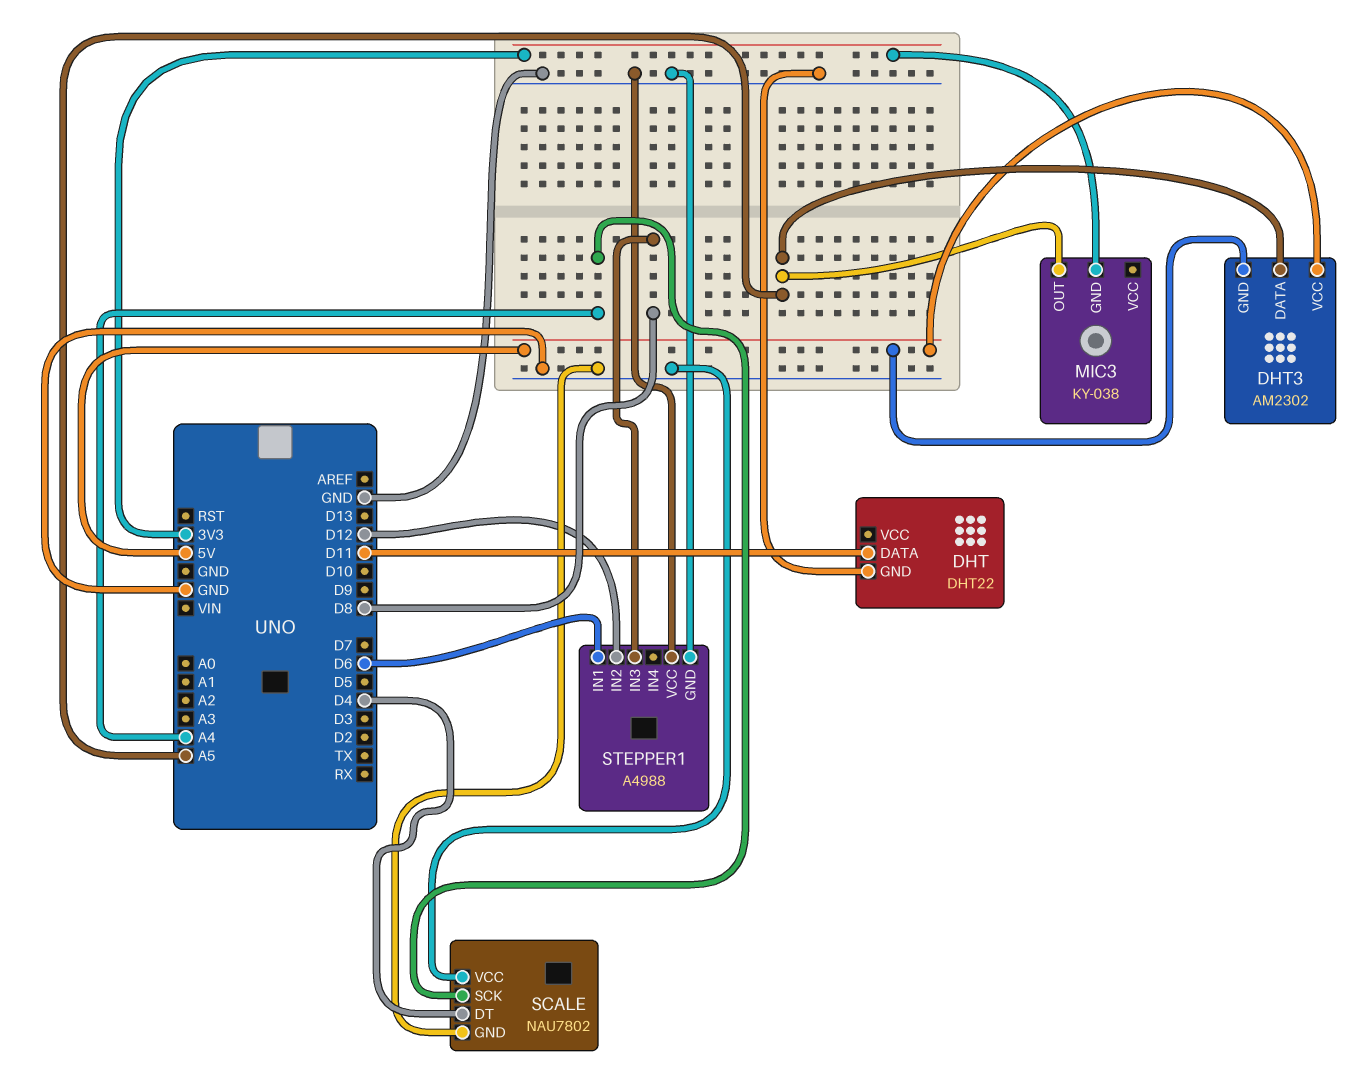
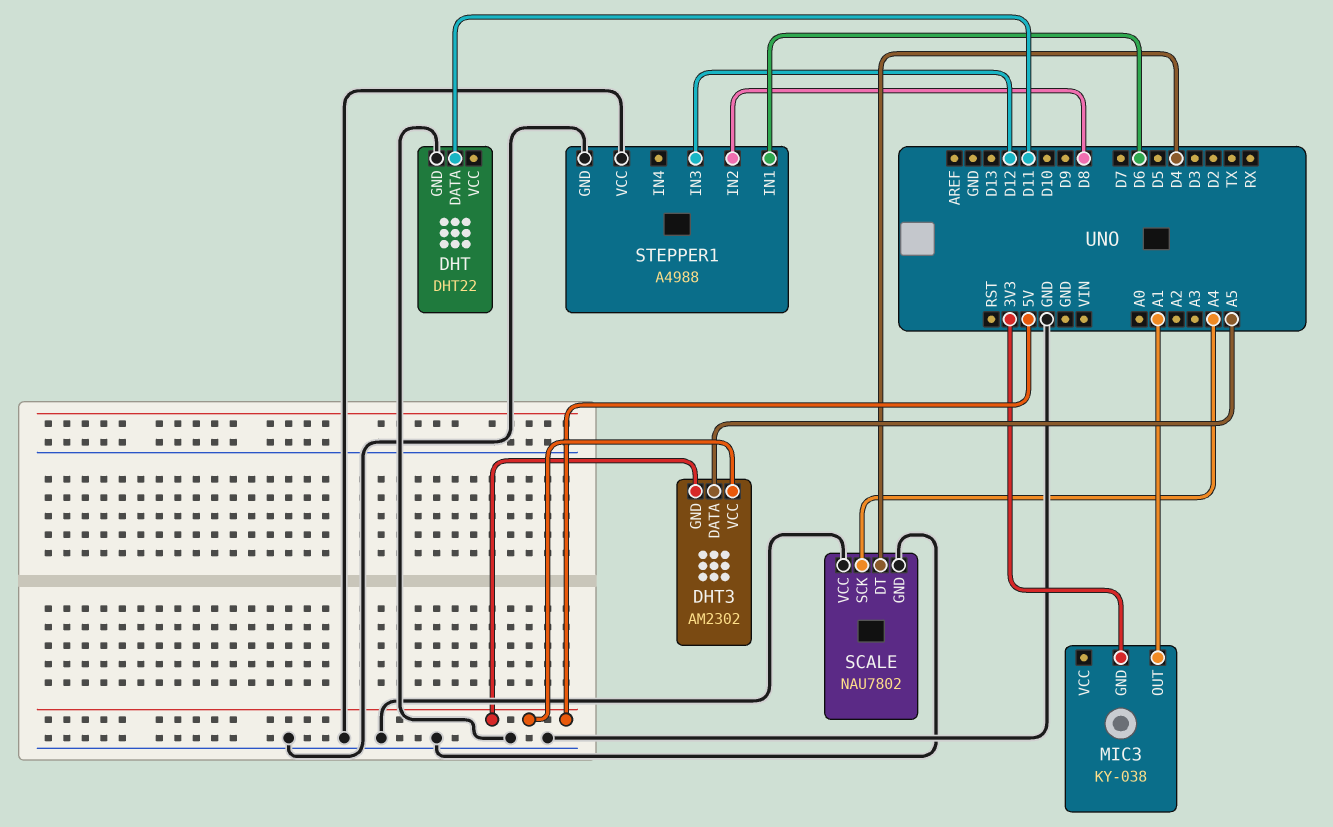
MIC3 pin OUT: A5 -> A1
STEPPER1 pin IN2: D12 -> D8
STEPPER1 pin IN3: D8 -> D12

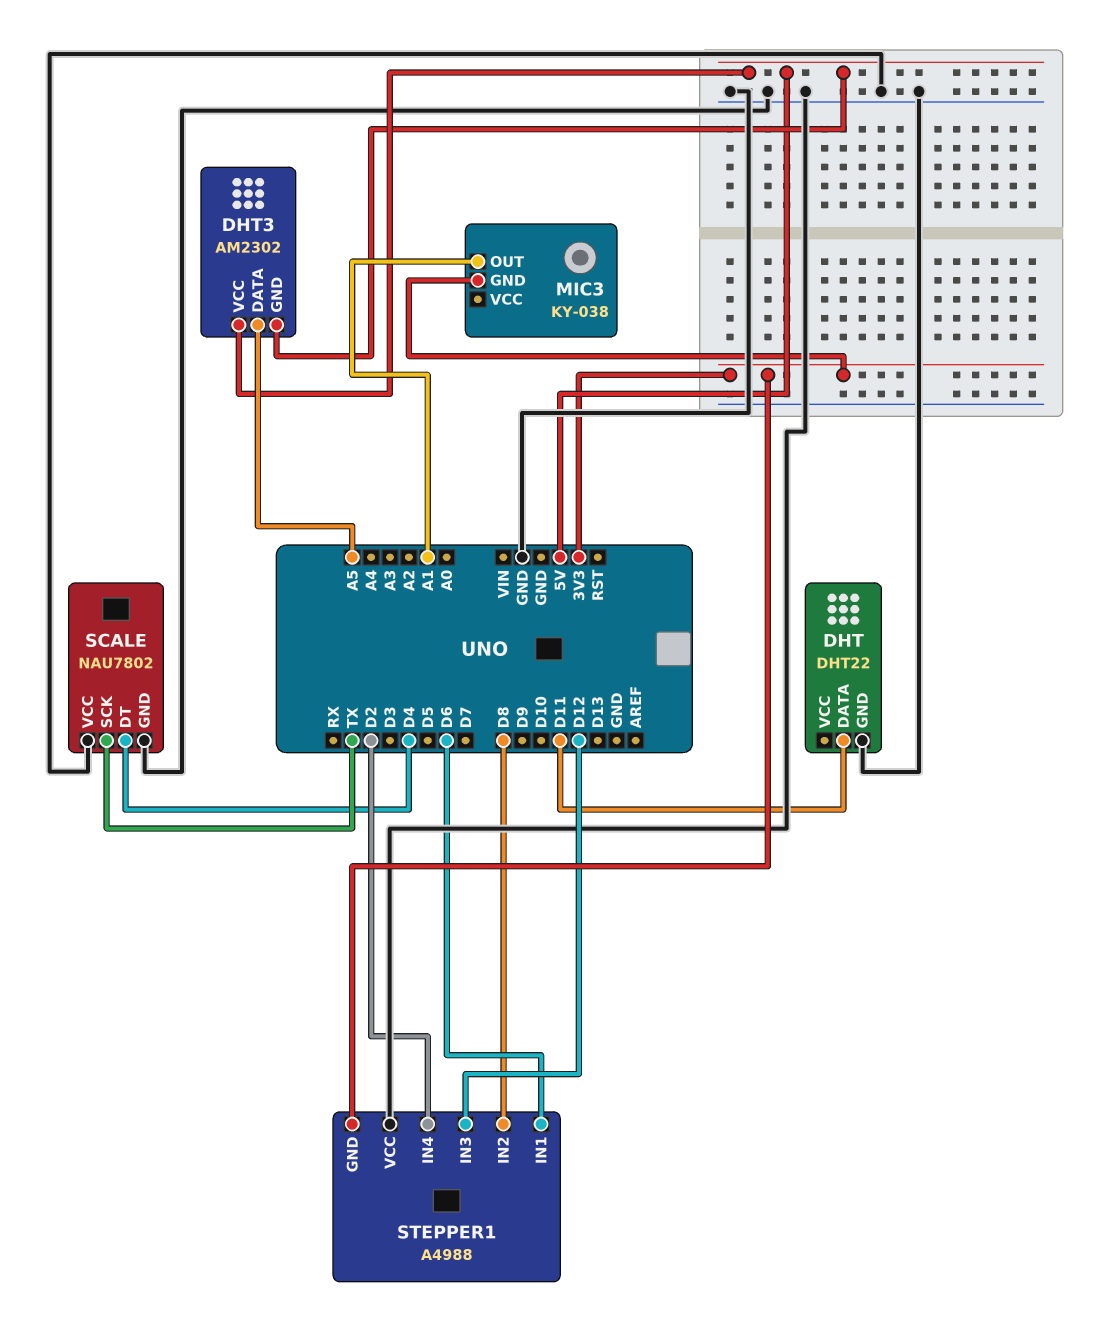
SCALE pin SCK: A4 -> TX
STEPPER1 pin GND: GND -> 3V3
STEPPER1 pin IN4: none -> D2

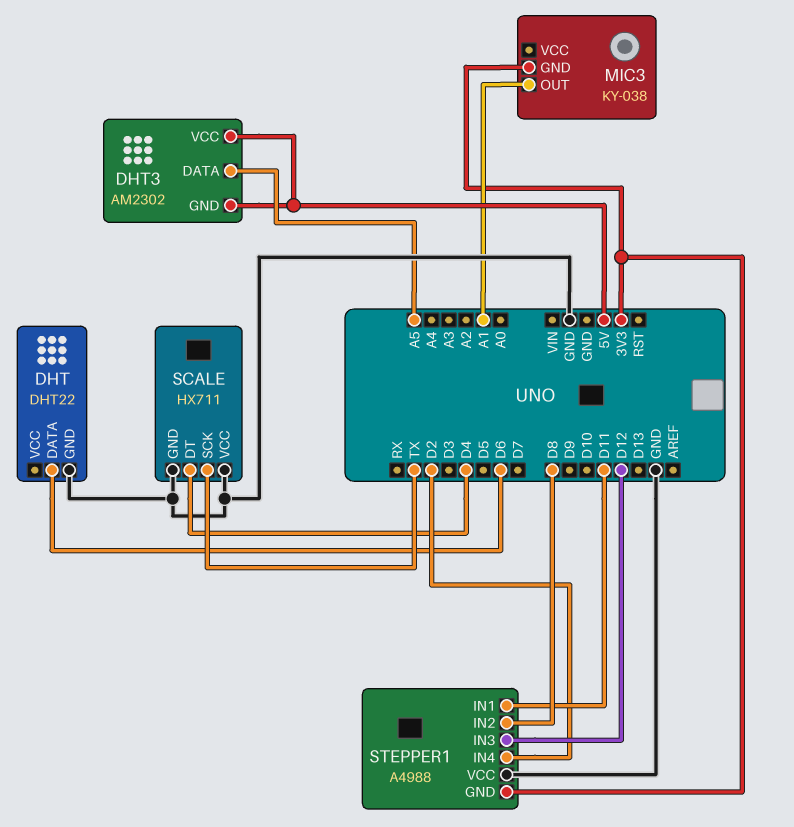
DHT pin DATA: D11 -> D6
SCALE: NAU7802 -> HX711
STEPPER1 pin IN1: D6 -> D11

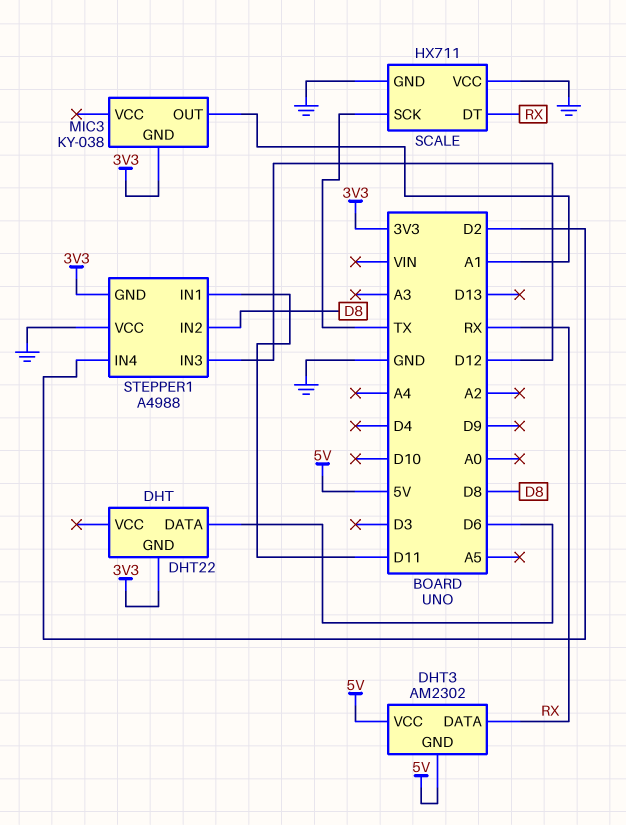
DHT pin GND: GND -> 3V3
DHT3 pin DATA: A5 -> RX
SCALE pin DT: D4 -> RX

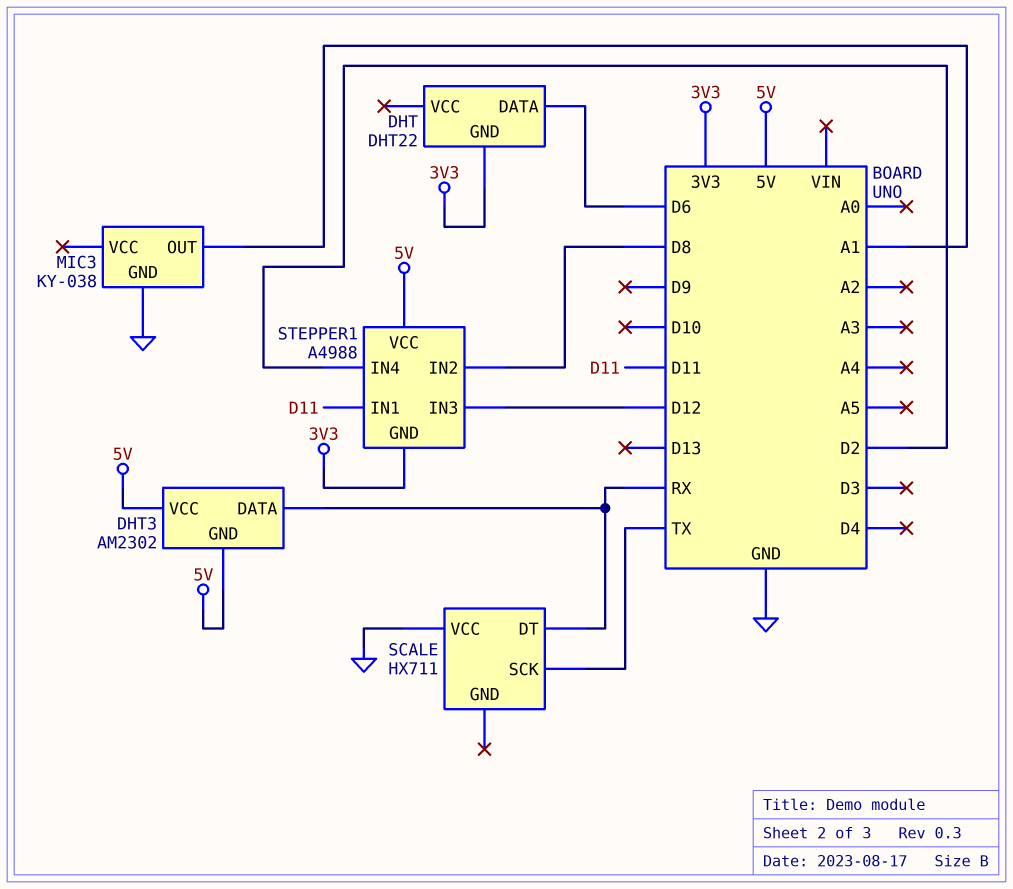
MIC3 pin GND: 3V3 -> GND
SCALE pin GND: GND -> none
STEPPER1 pin VCC: GND -> 5V

